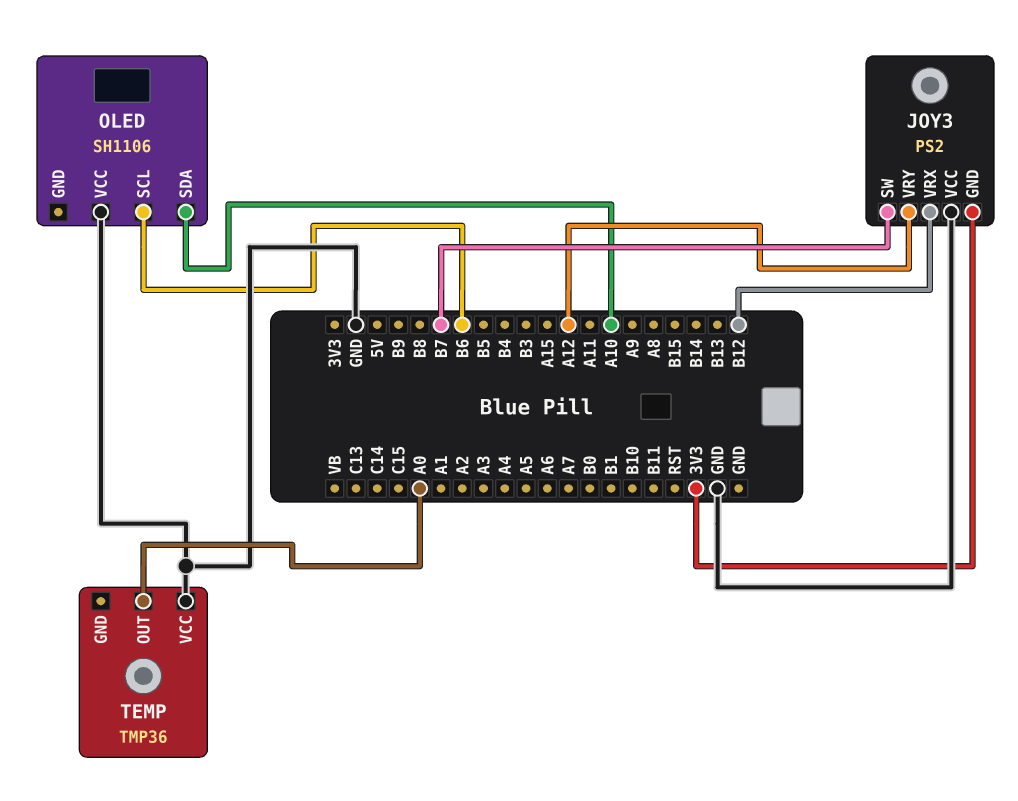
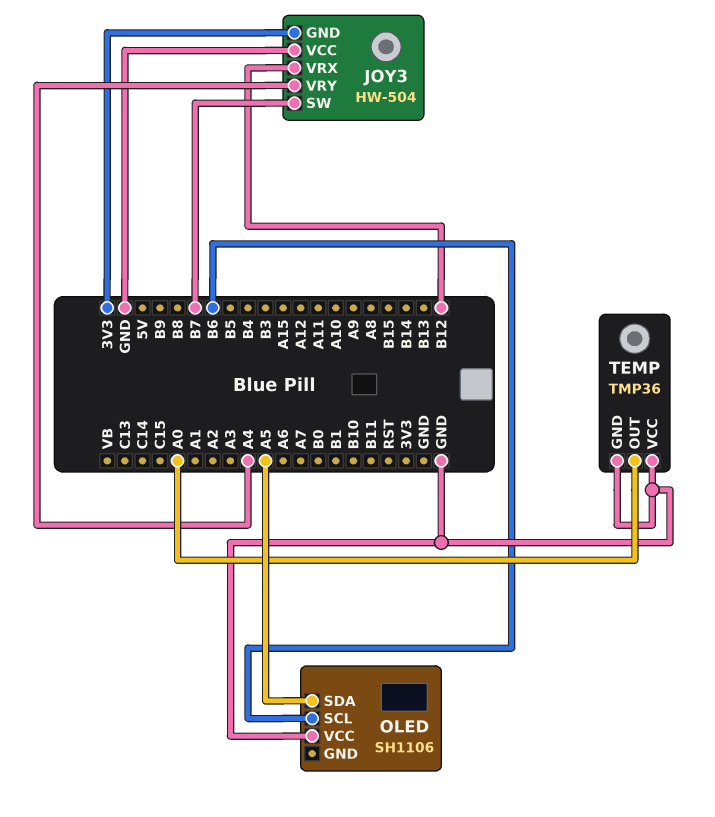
JOY3: PS2 -> HW-504
JOY3 pin VRY: A12 -> A4
OLED pin SDA: A10 -> A5
TEMP pin GND: none -> GND

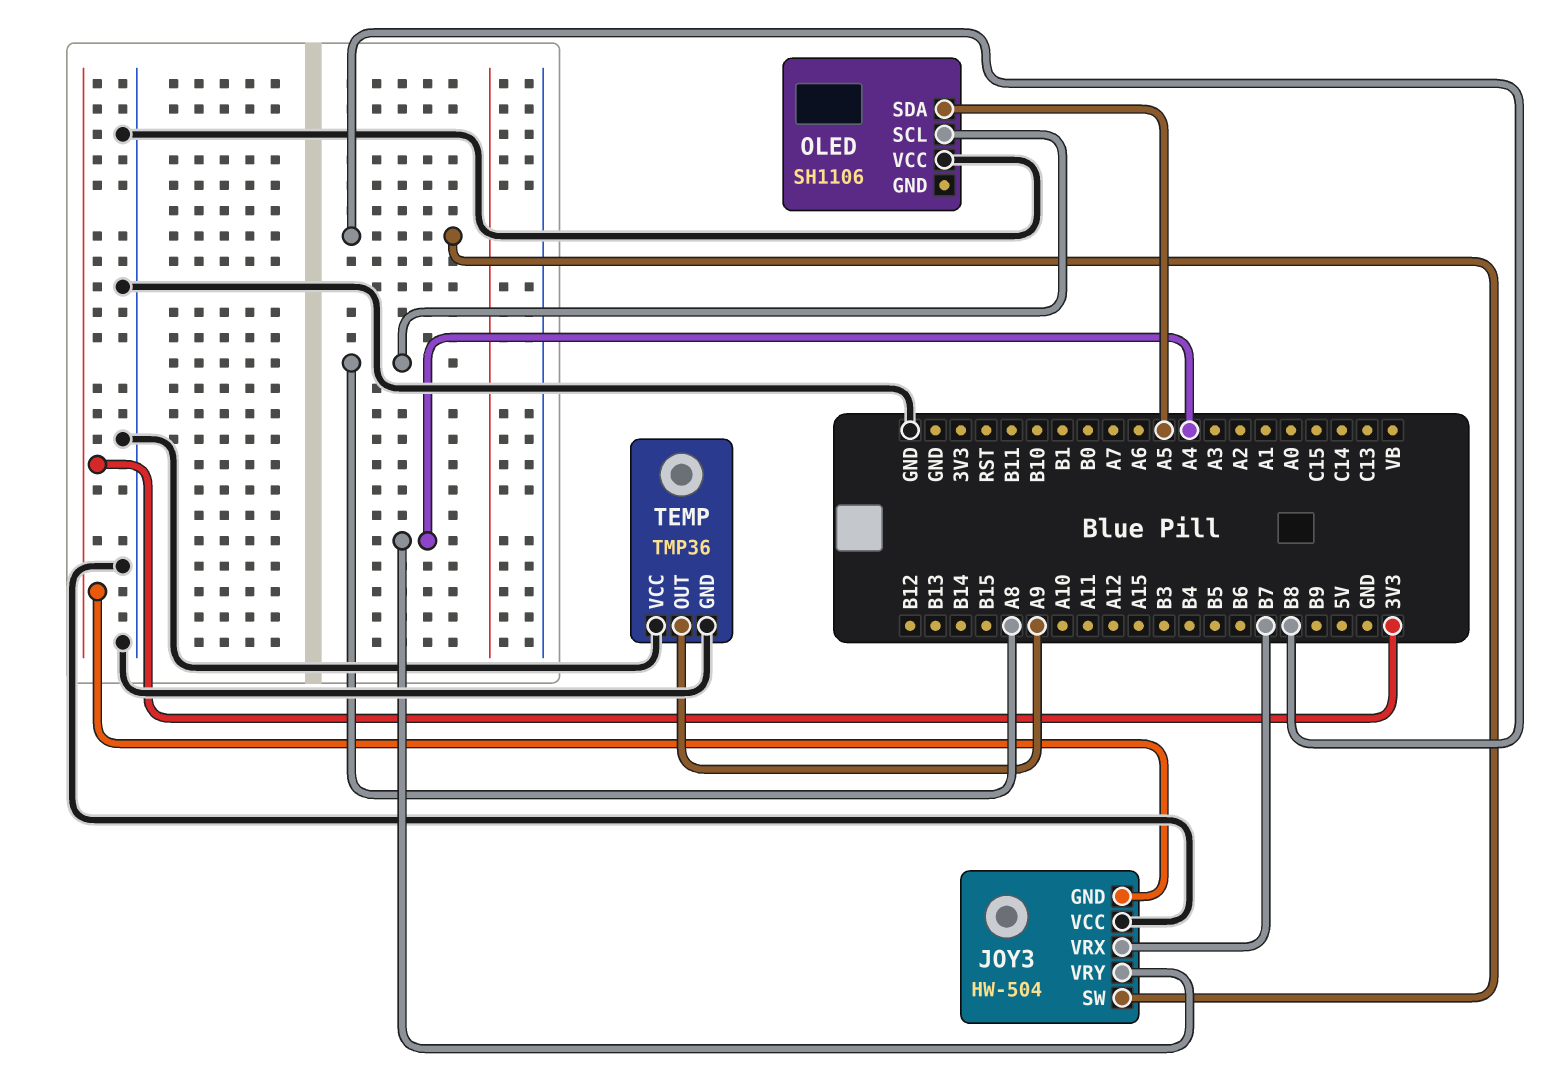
JOY3 pin SW: B7 -> B8
JOY3 pin VRX: B12 -> B7
OLED pin SCL: B6 -> A8
TEMP pin OUT: A0 -> A9

